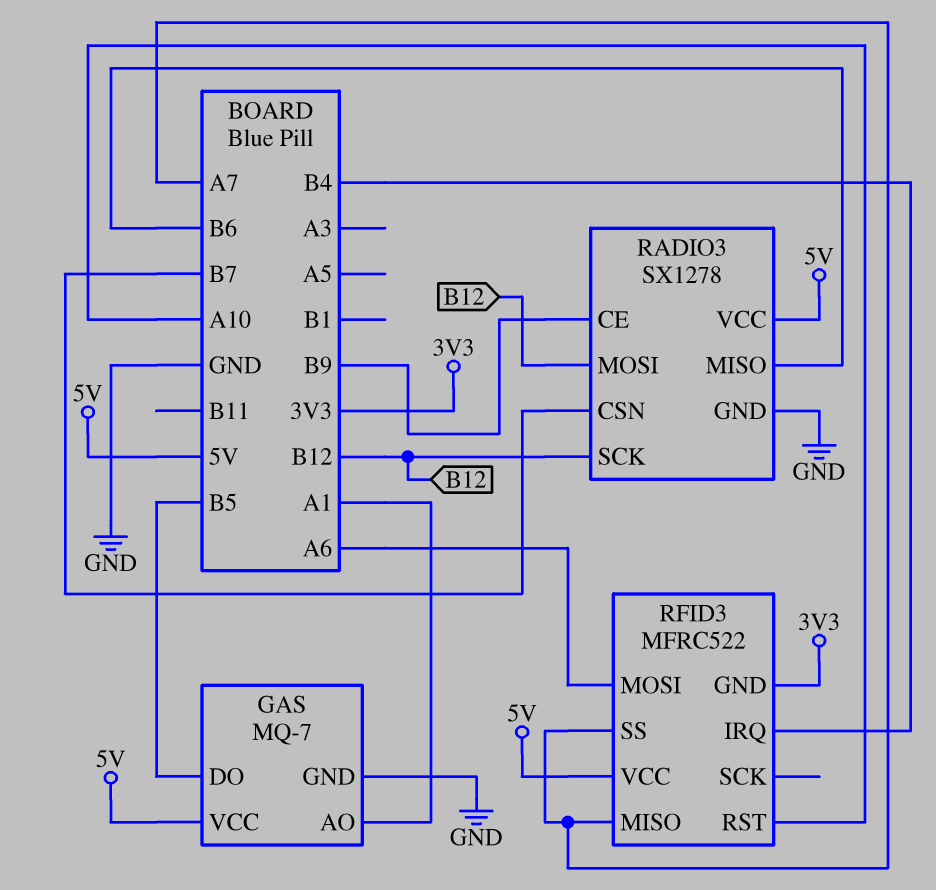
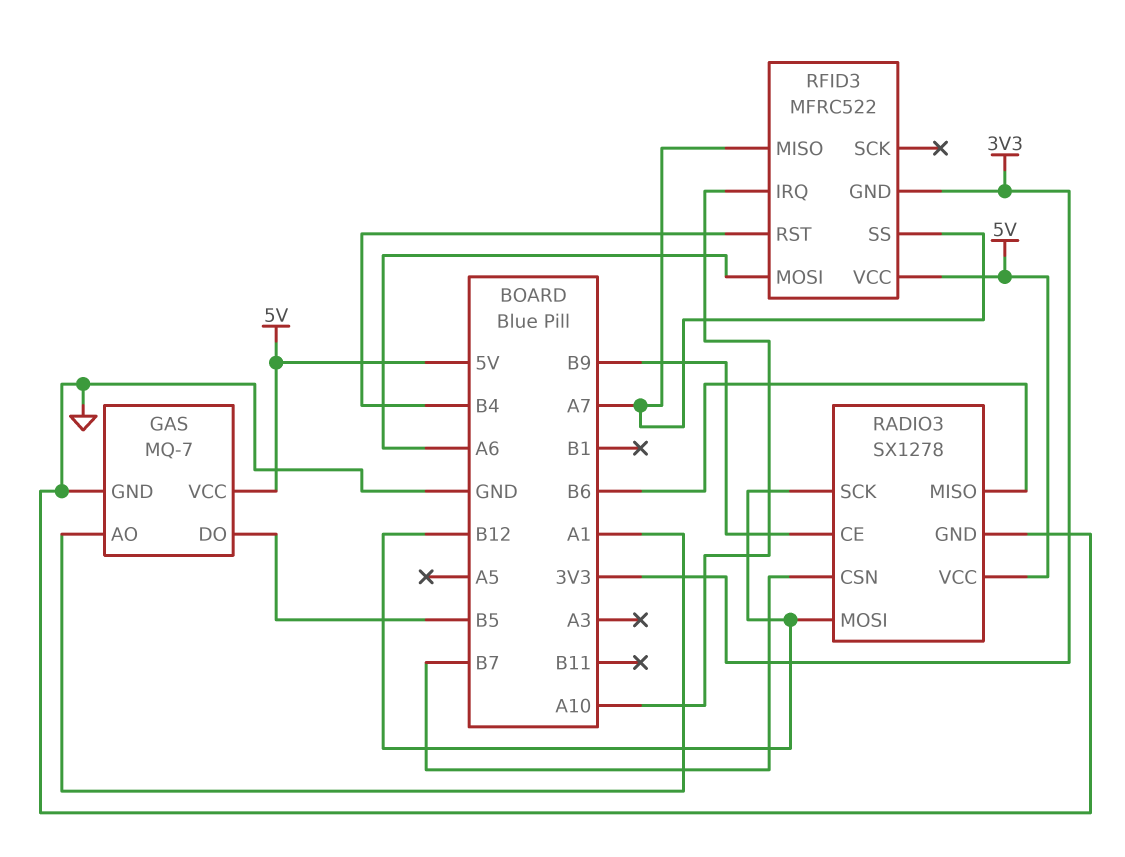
RFID3 pin IRQ: B4 -> A10
RFID3 pin RST: A10 -> B4

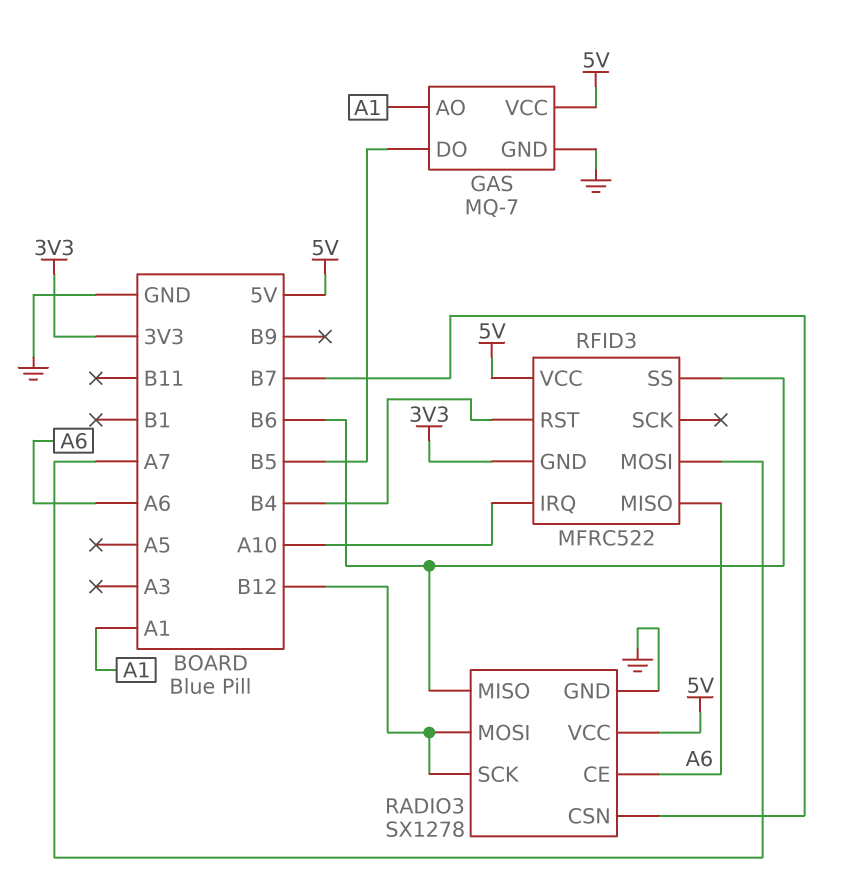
RADIO3 pin CE: B9 -> A6
RFID3 pin MISO: A7 -> A6
RFID3 pin MOSI: A6 -> A7
RFID3 pin SS: A7 -> B6

